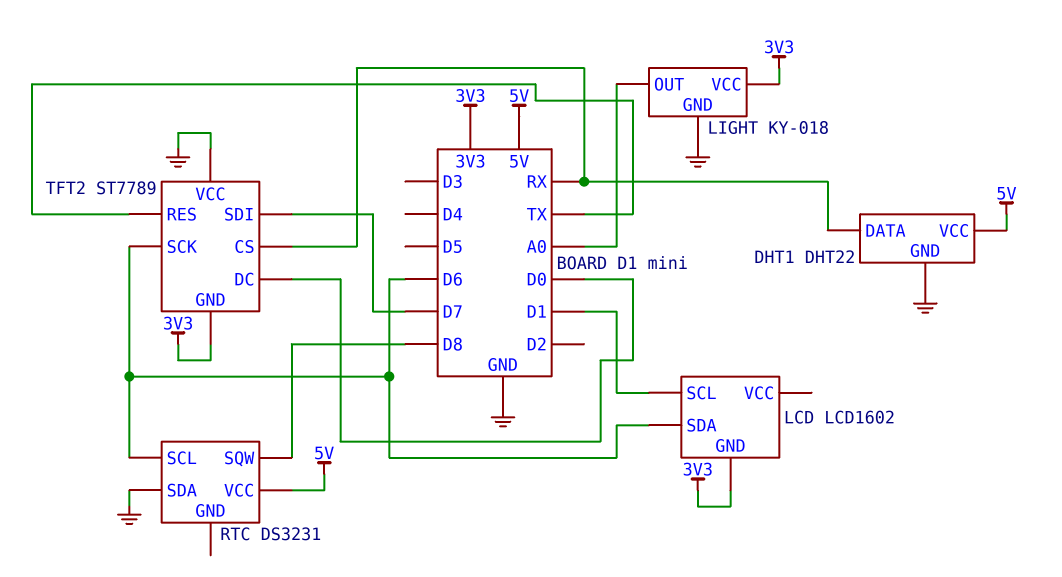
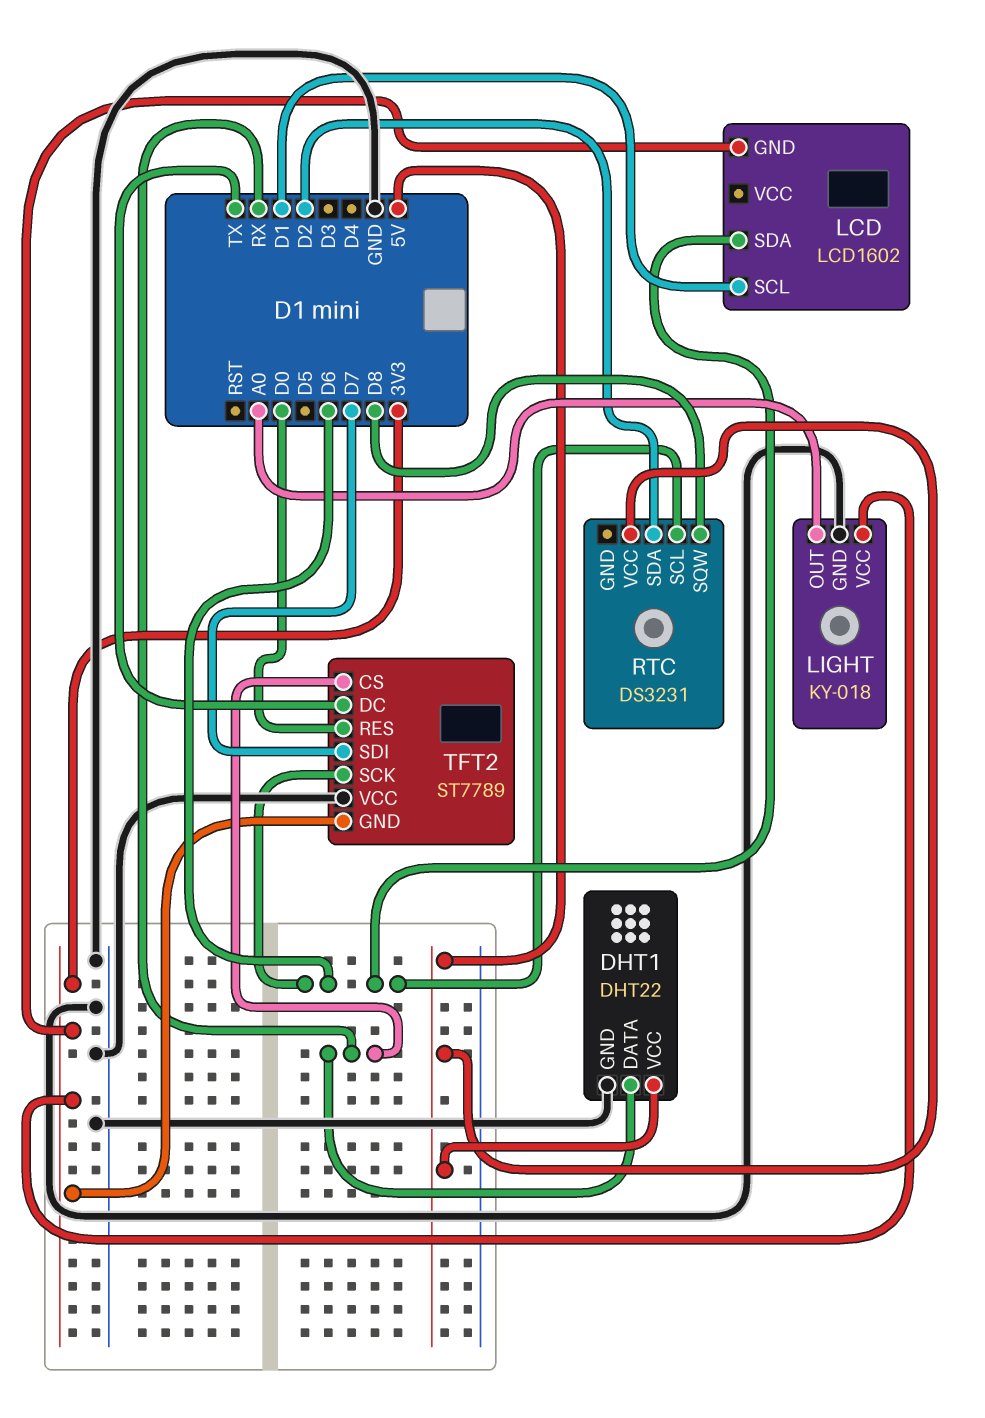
RTC pin SDA: GND -> D2
TFT2 pin DC: D0 -> TX
TFT2 pin RES: TX -> D0

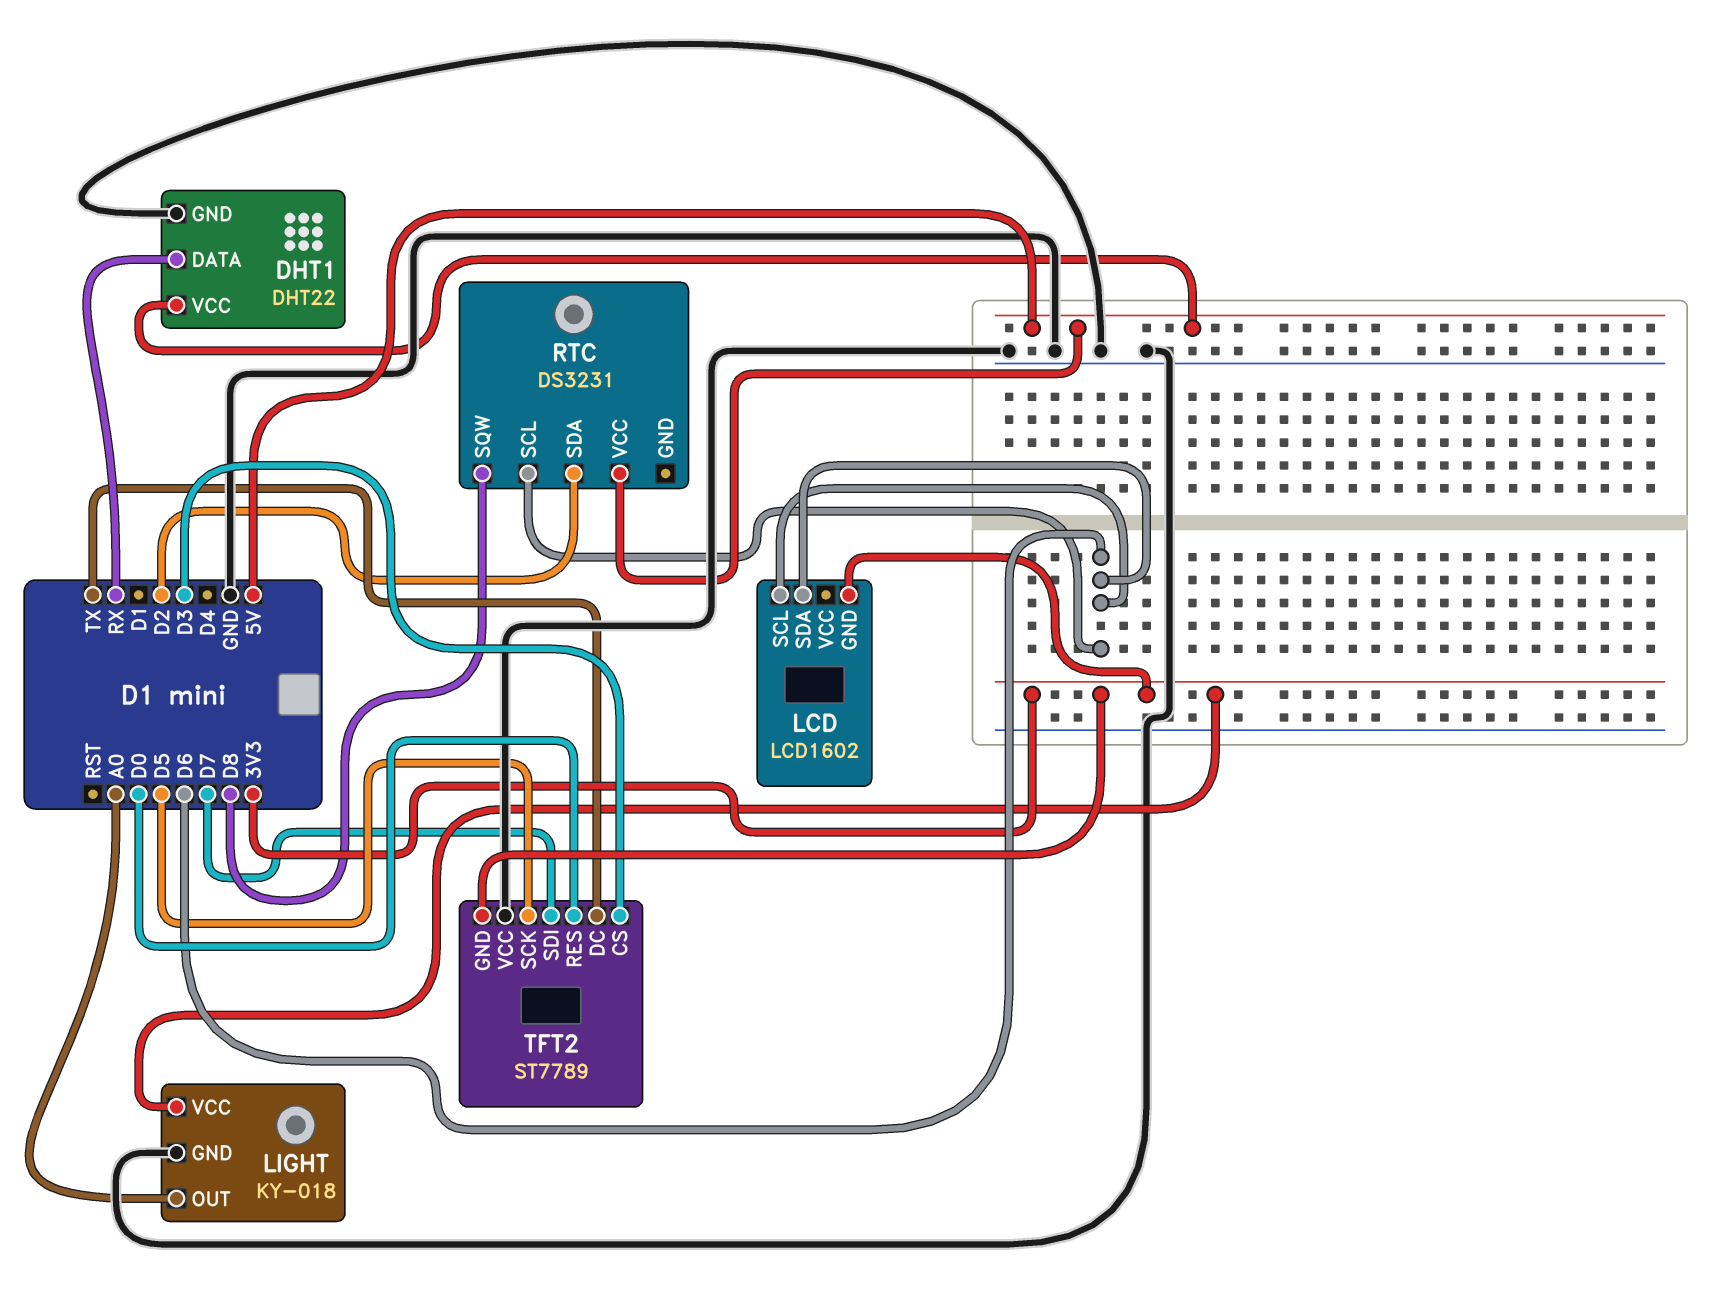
LCD pin SCL: D1 -> D6
TFT2 pin CS: RX -> D3
TFT2 pin SCK: D6 -> D5

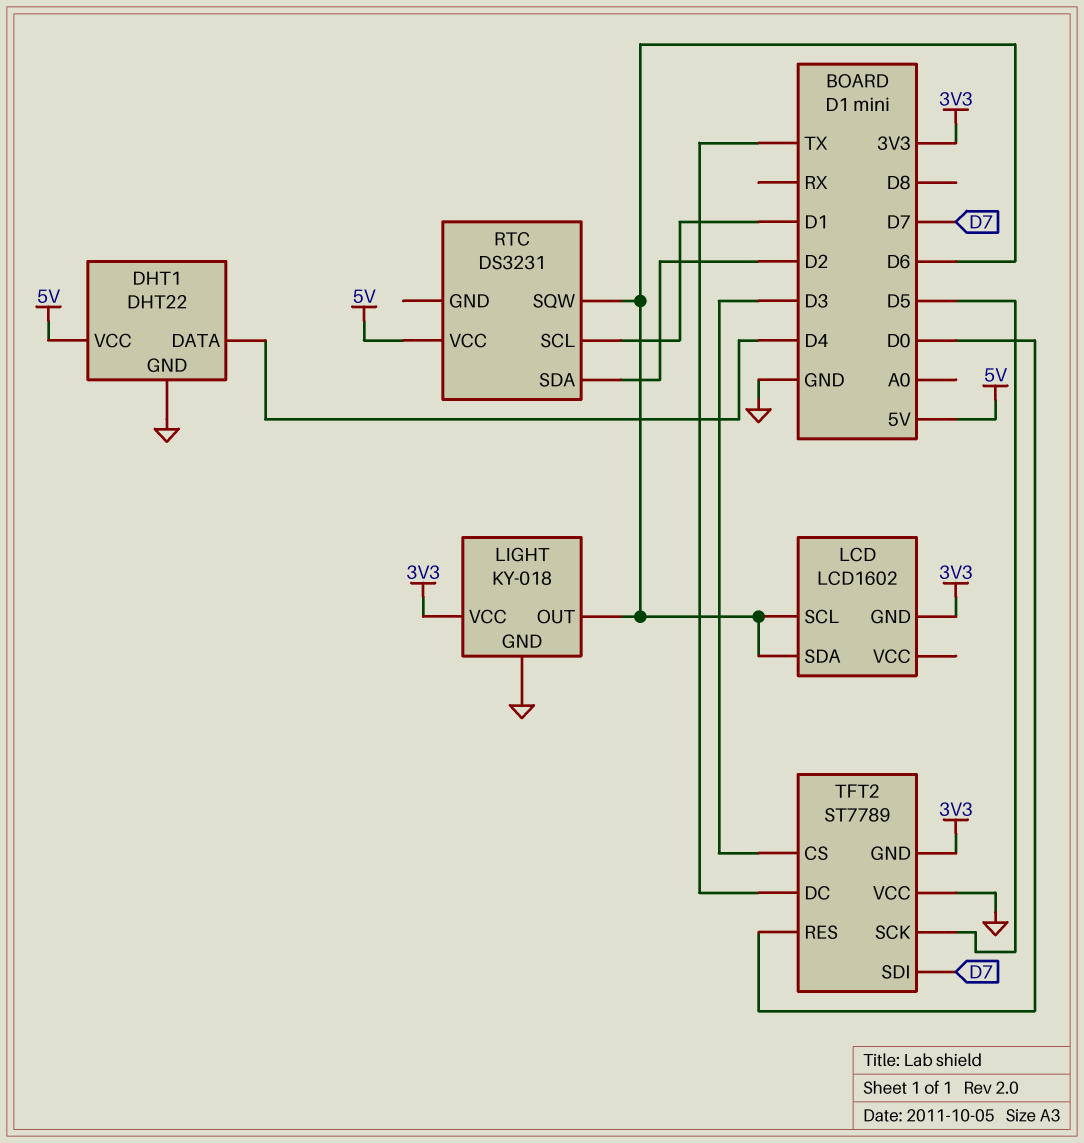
DHT1 pin DATA: RX -> D4
LIGHT pin OUT: A0 -> D6
RTC pin SCL: D6 -> D1
RTC pin SQW: D8 -> D6

